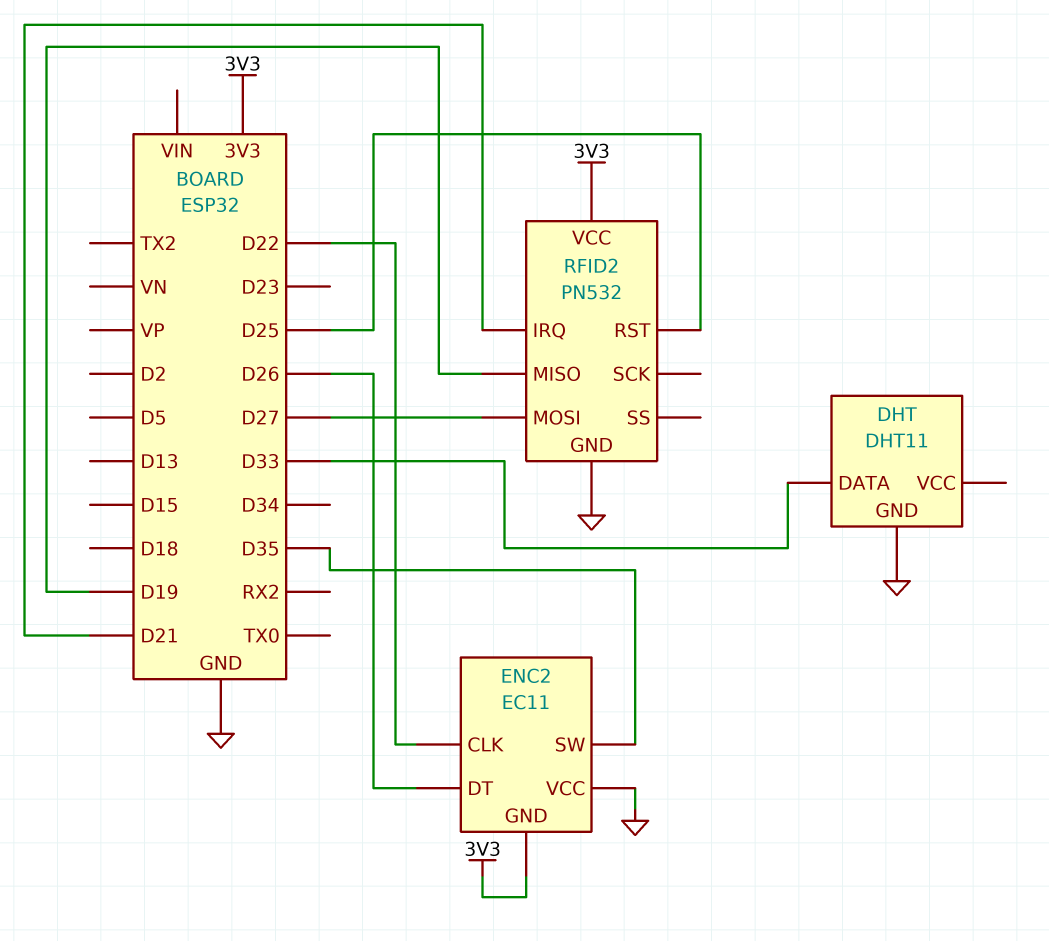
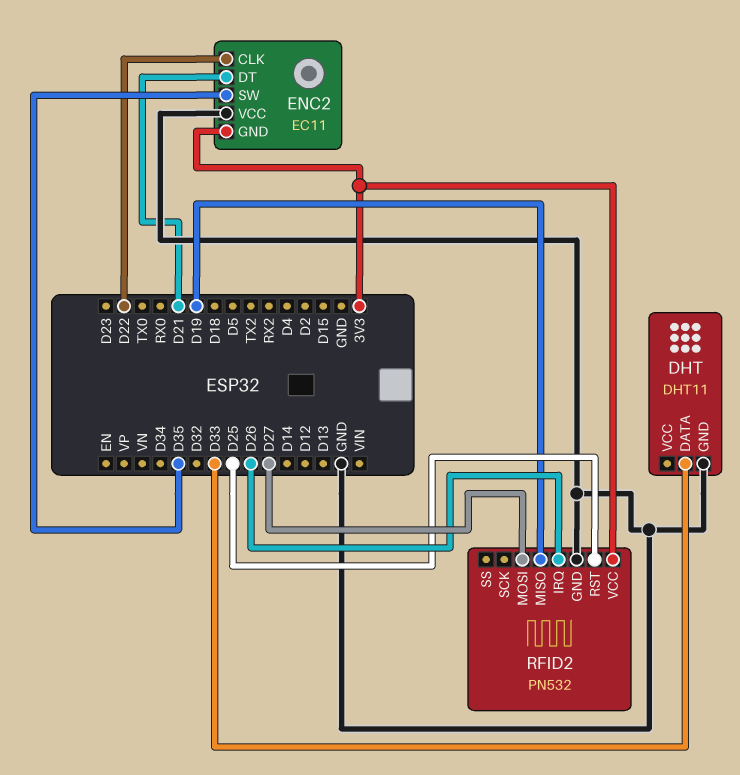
ENC2 pin DT: D26 -> D21
RFID2 pin IRQ: D21 -> D26

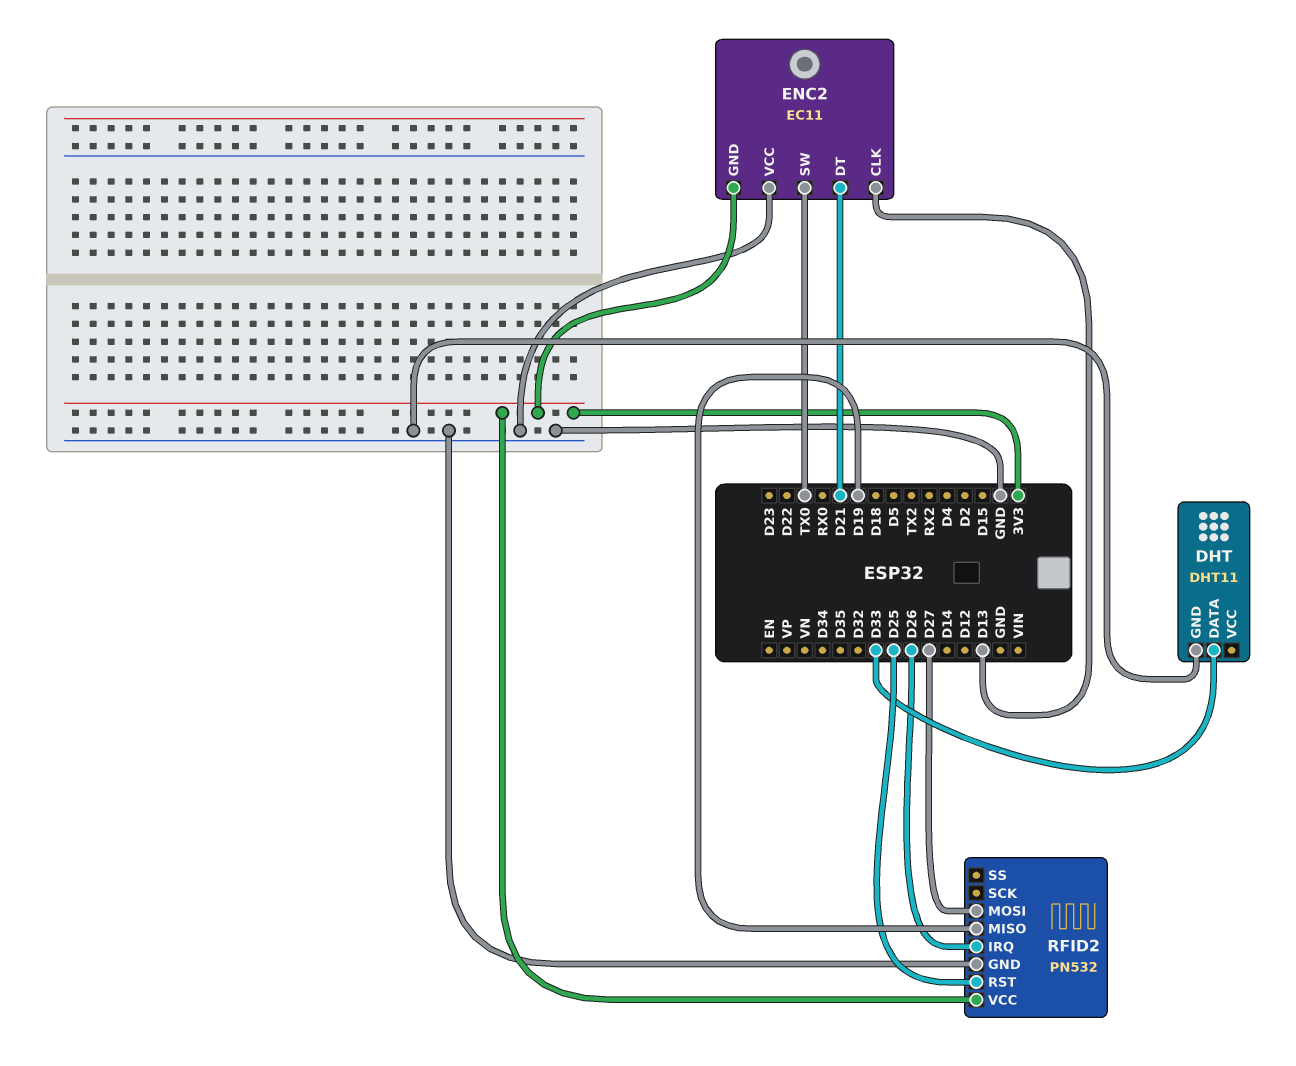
ENC2 pin CLK: D22 -> D13
ENC2 pin SW: D35 -> TX0

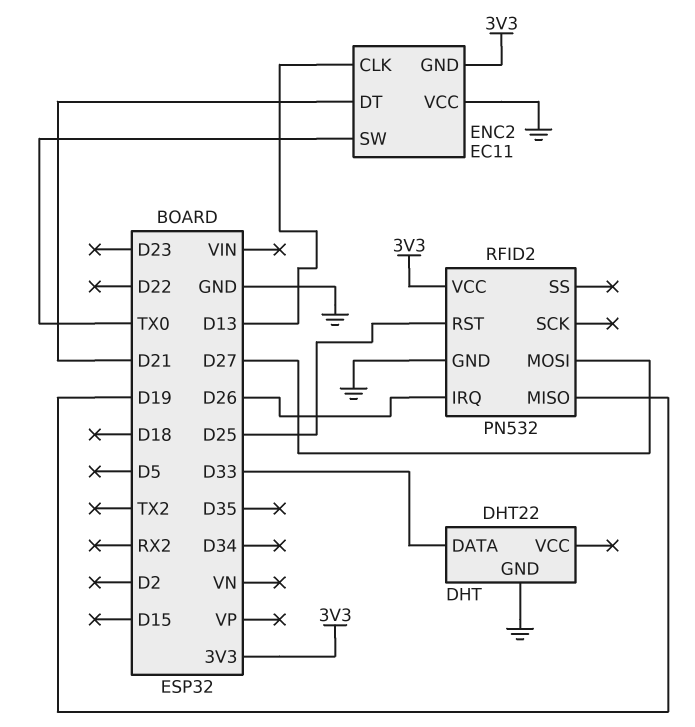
DHT: DHT11 -> DHT22

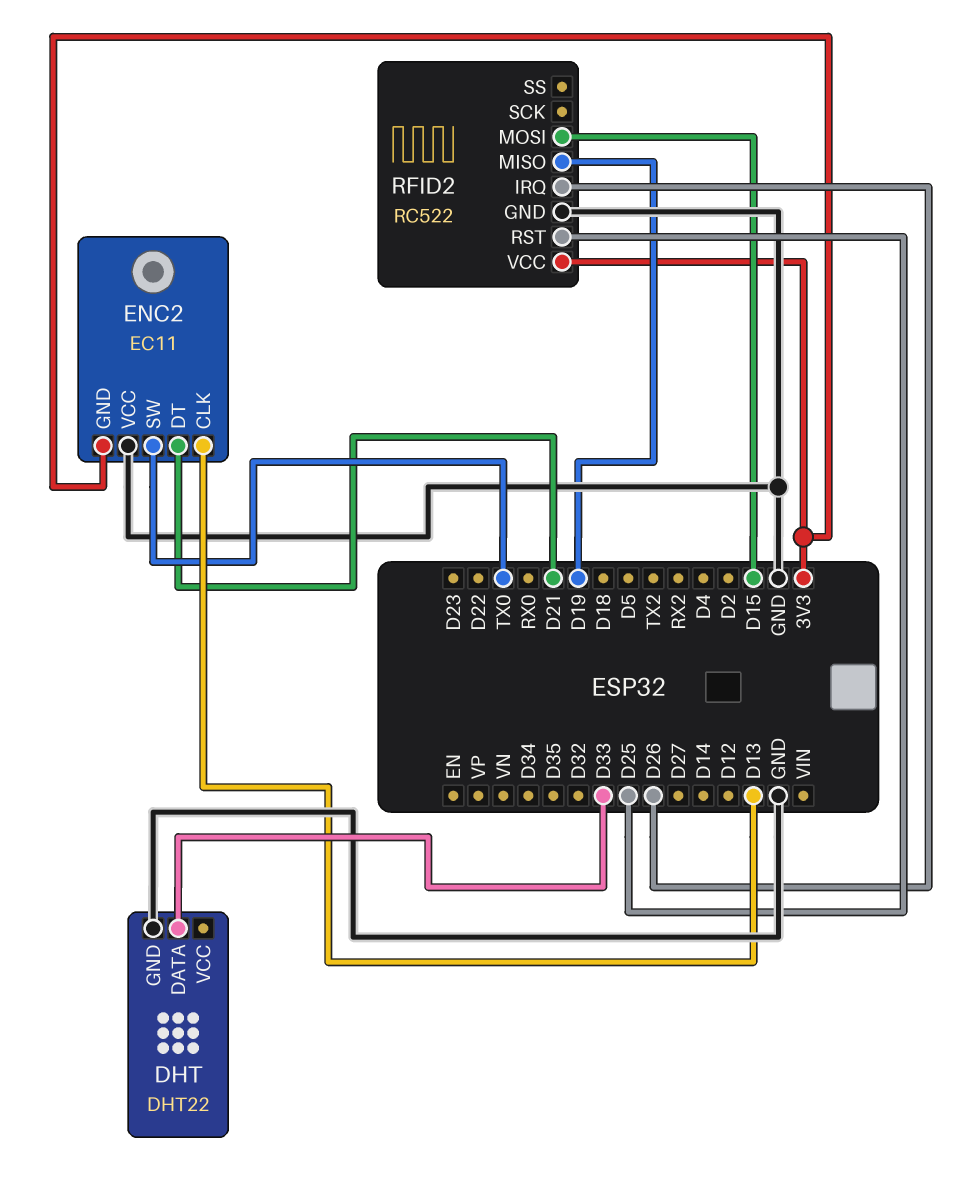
RFID2: PN532 -> RC522
RFID2 pin MOSI: D27 -> D15

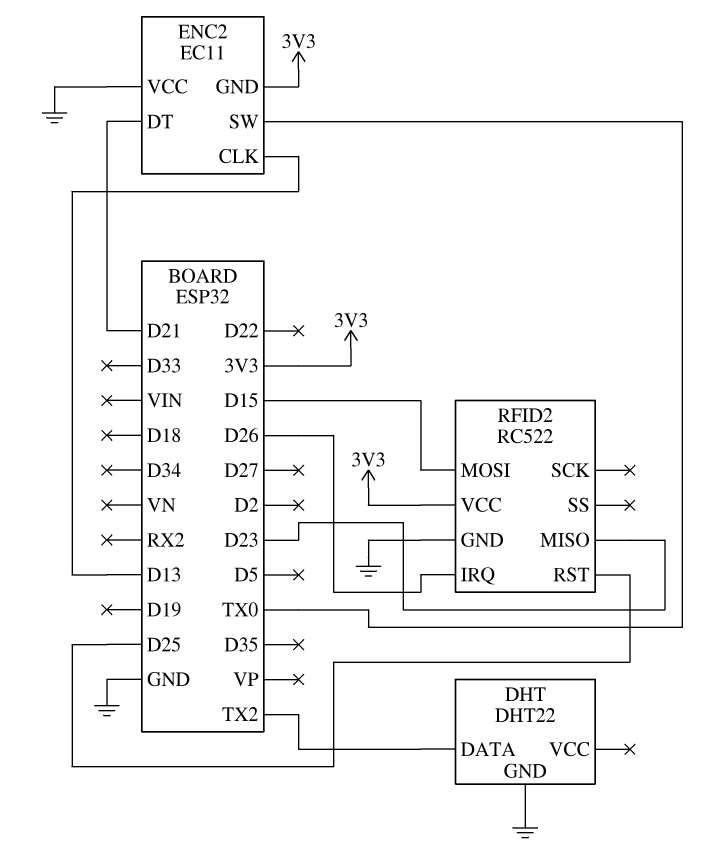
DHT pin DATA: D33 -> TX2
RFID2 pin MISO: D19 -> D23

